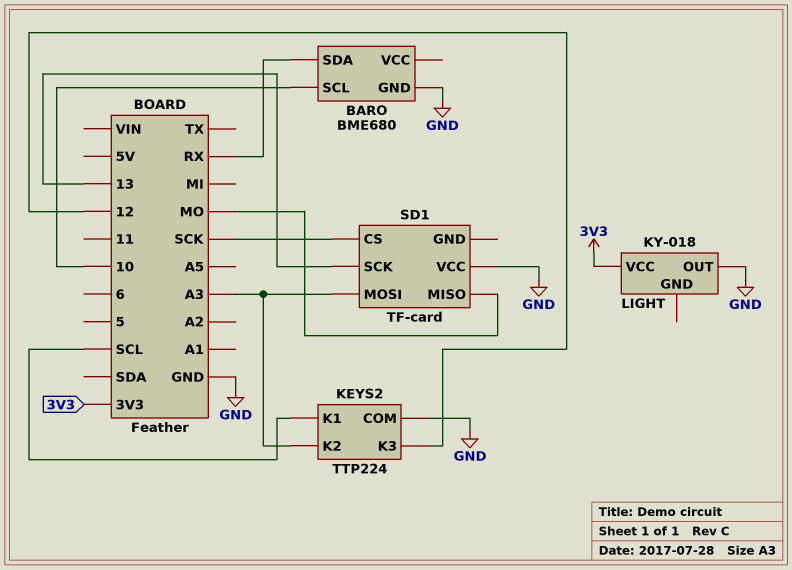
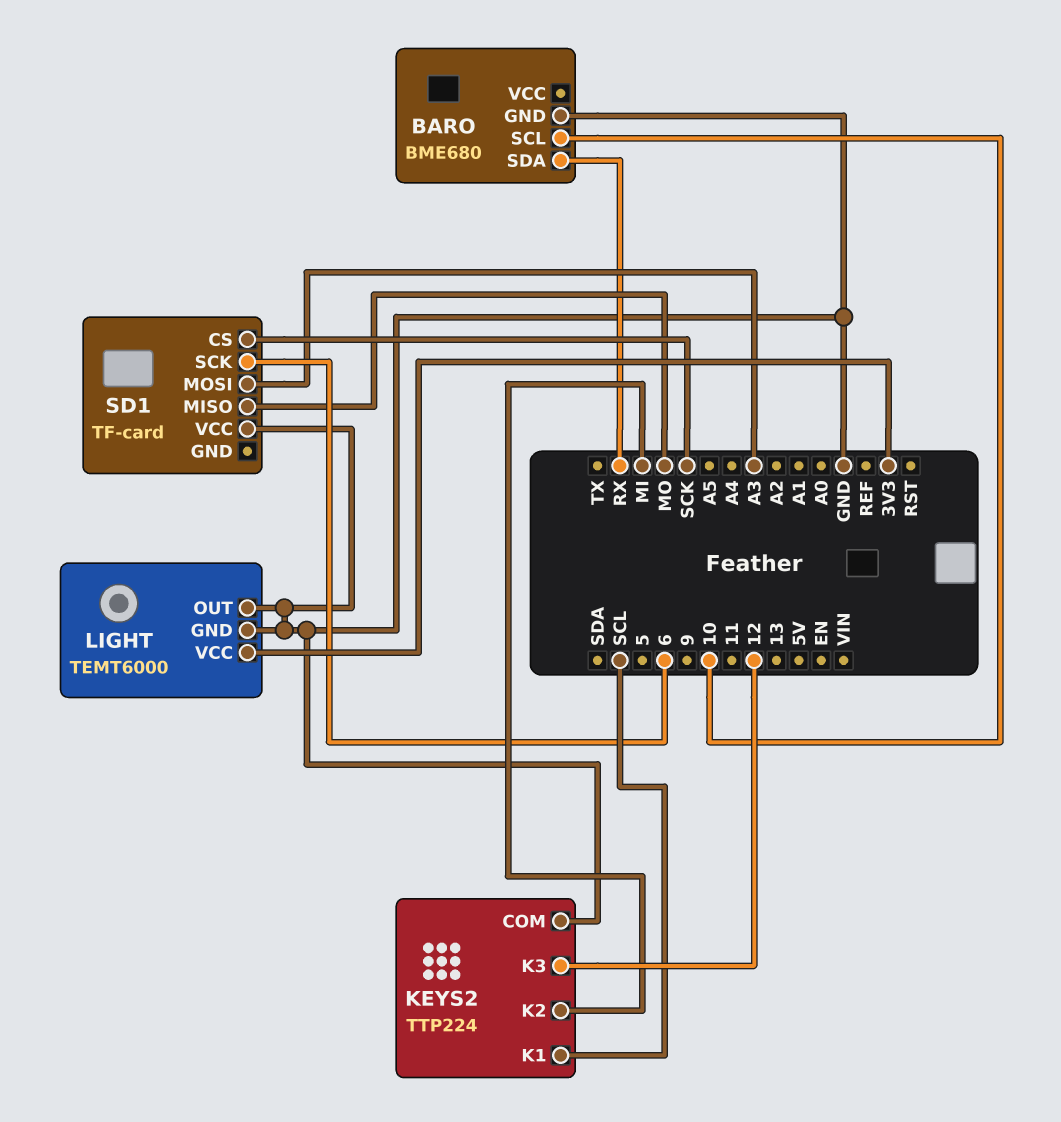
KEYS2 pin K2: A3 -> MI
LIGHT: KY-018 -> TEMT6000
LIGHT pin GND: none -> GND
SD1 pin SCK: 13 -> 6

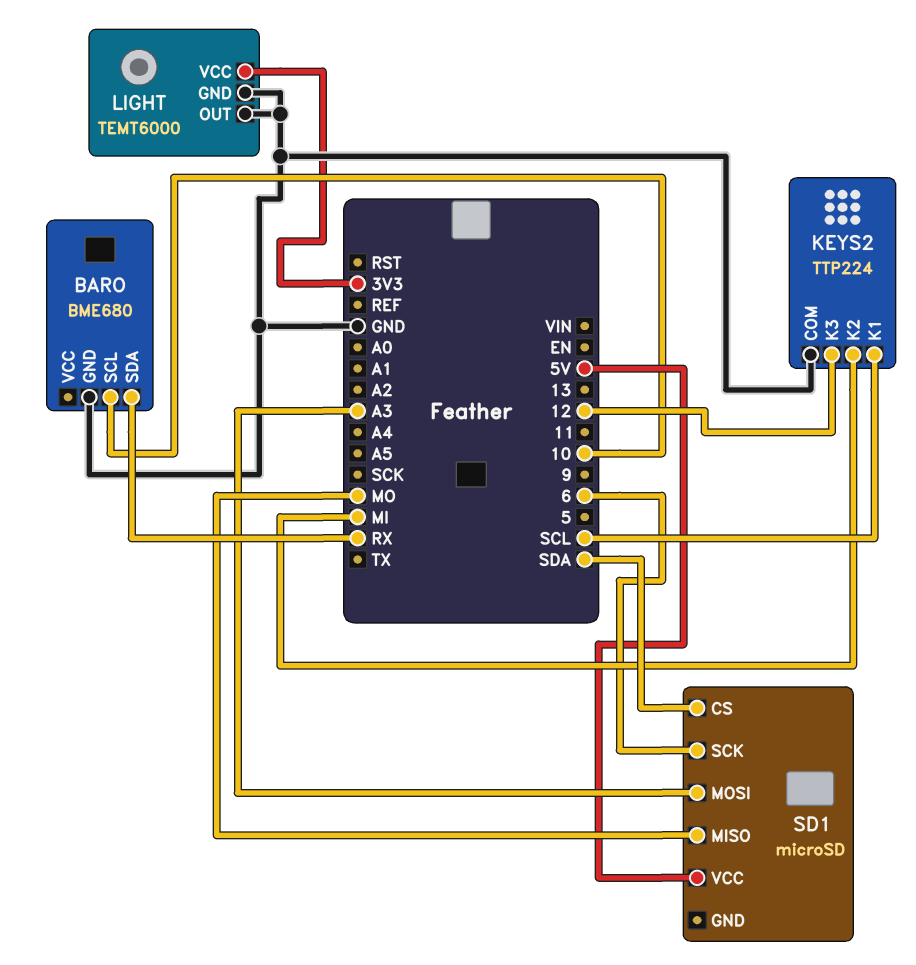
SD1: TF-card -> microSD
SD1 pin CS: SCK -> SDA
SD1 pin VCC: GND -> 5V

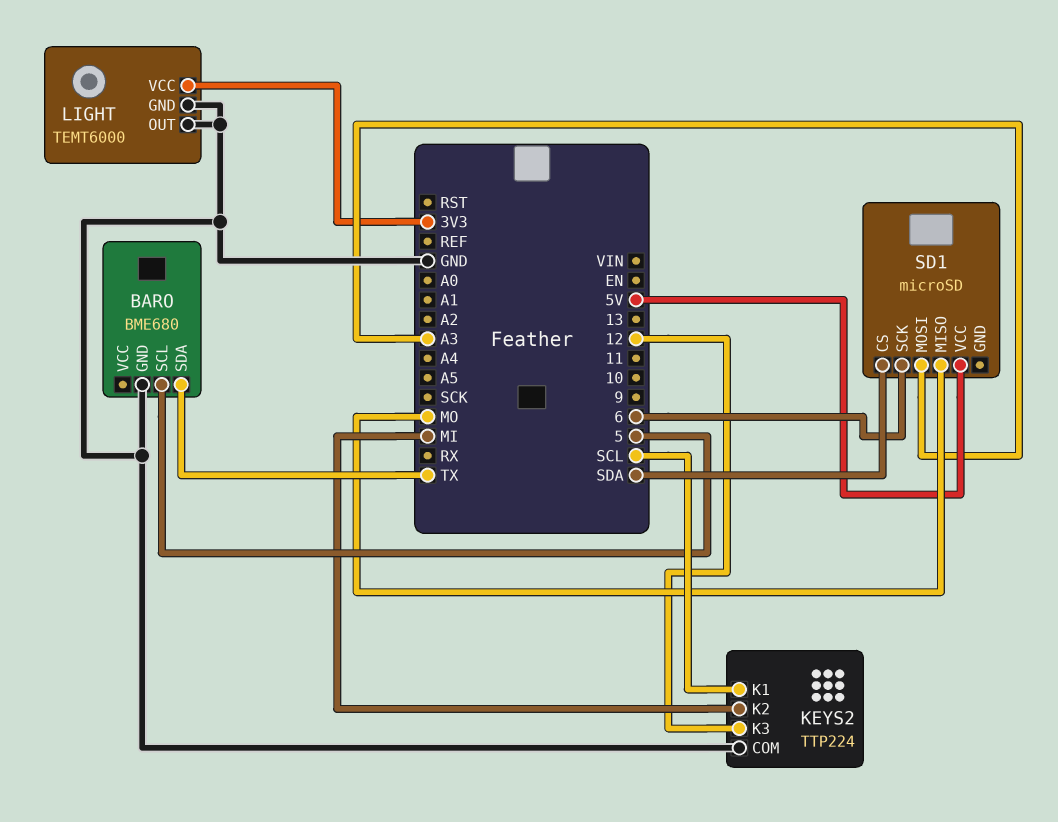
BARO pin SCL: 10 -> 5
BARO pin SDA: RX -> TX

